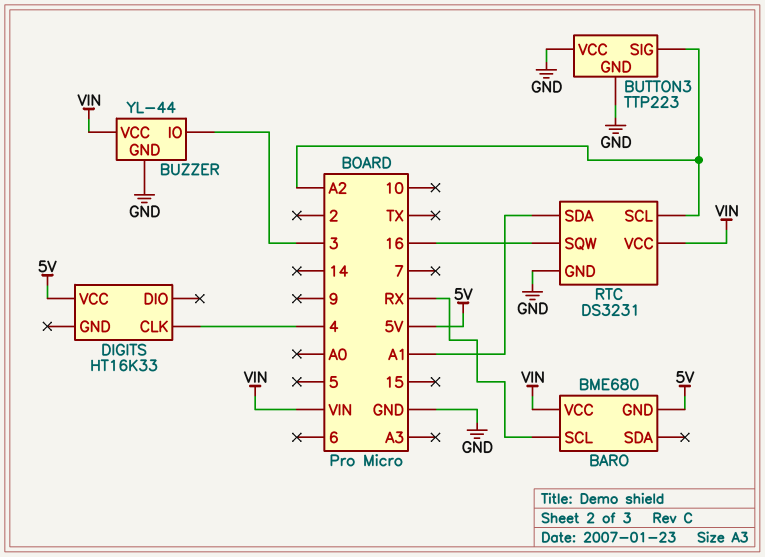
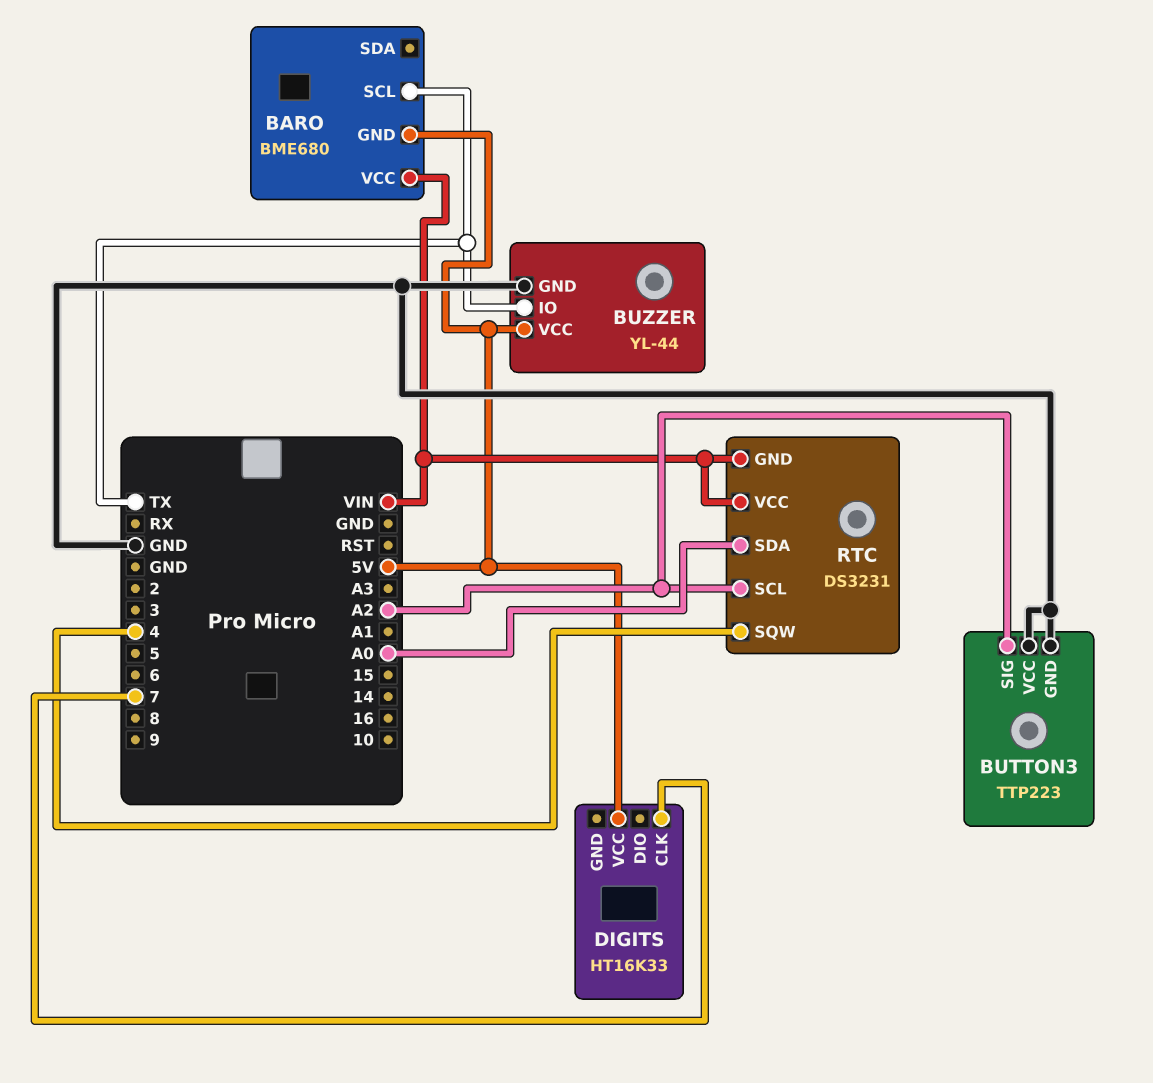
BARO pin SCL: RX -> TX
BUZZER pin IO: 3 -> TX
BUZZER pin VCC: VIN -> 5V
DIGITS pin CLK: 4 -> 7
RTC pin GND: GND -> VIN
RTC pin SDA: A1 -> A0
RTC pin SQW: 16 -> 4

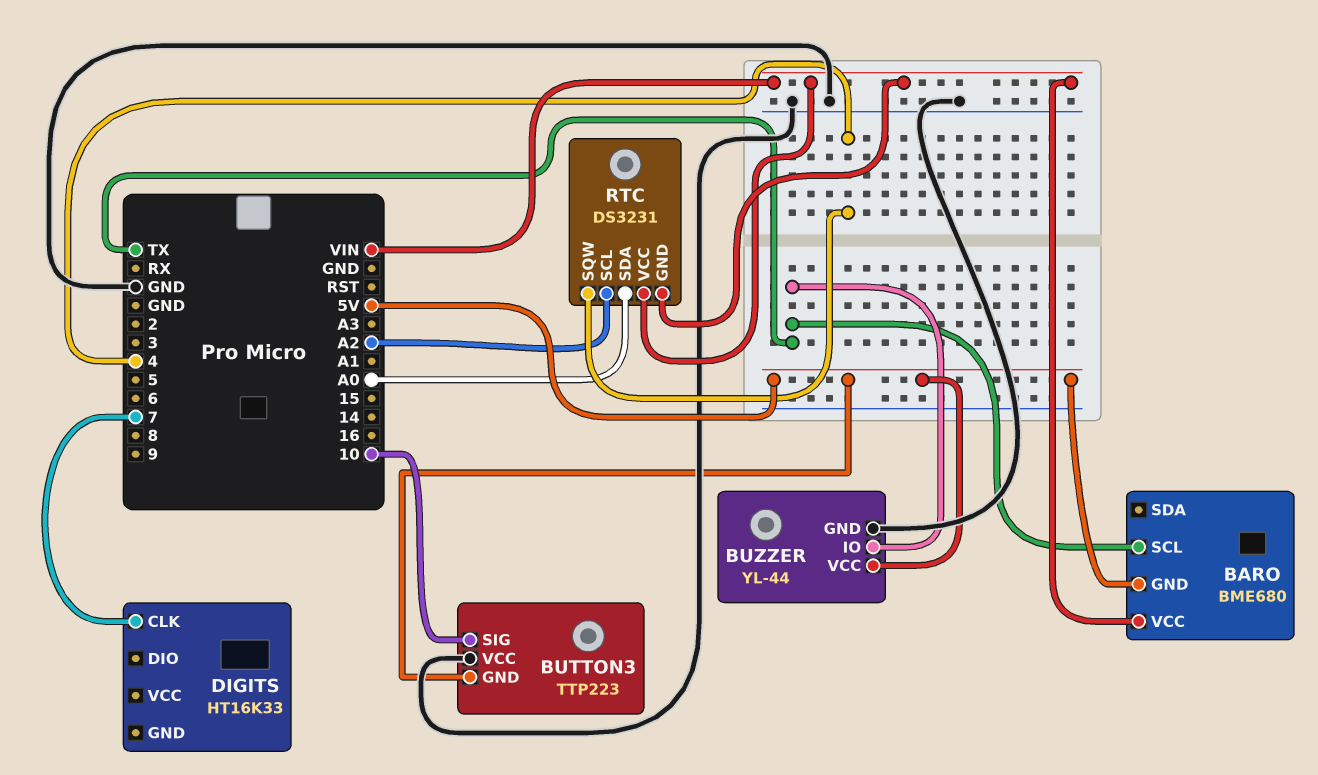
BUTTON3 pin GND: GND -> 5V
BUTTON3 pin SIG: A2 -> 10
DIGITS pin VCC: 5V -> none

